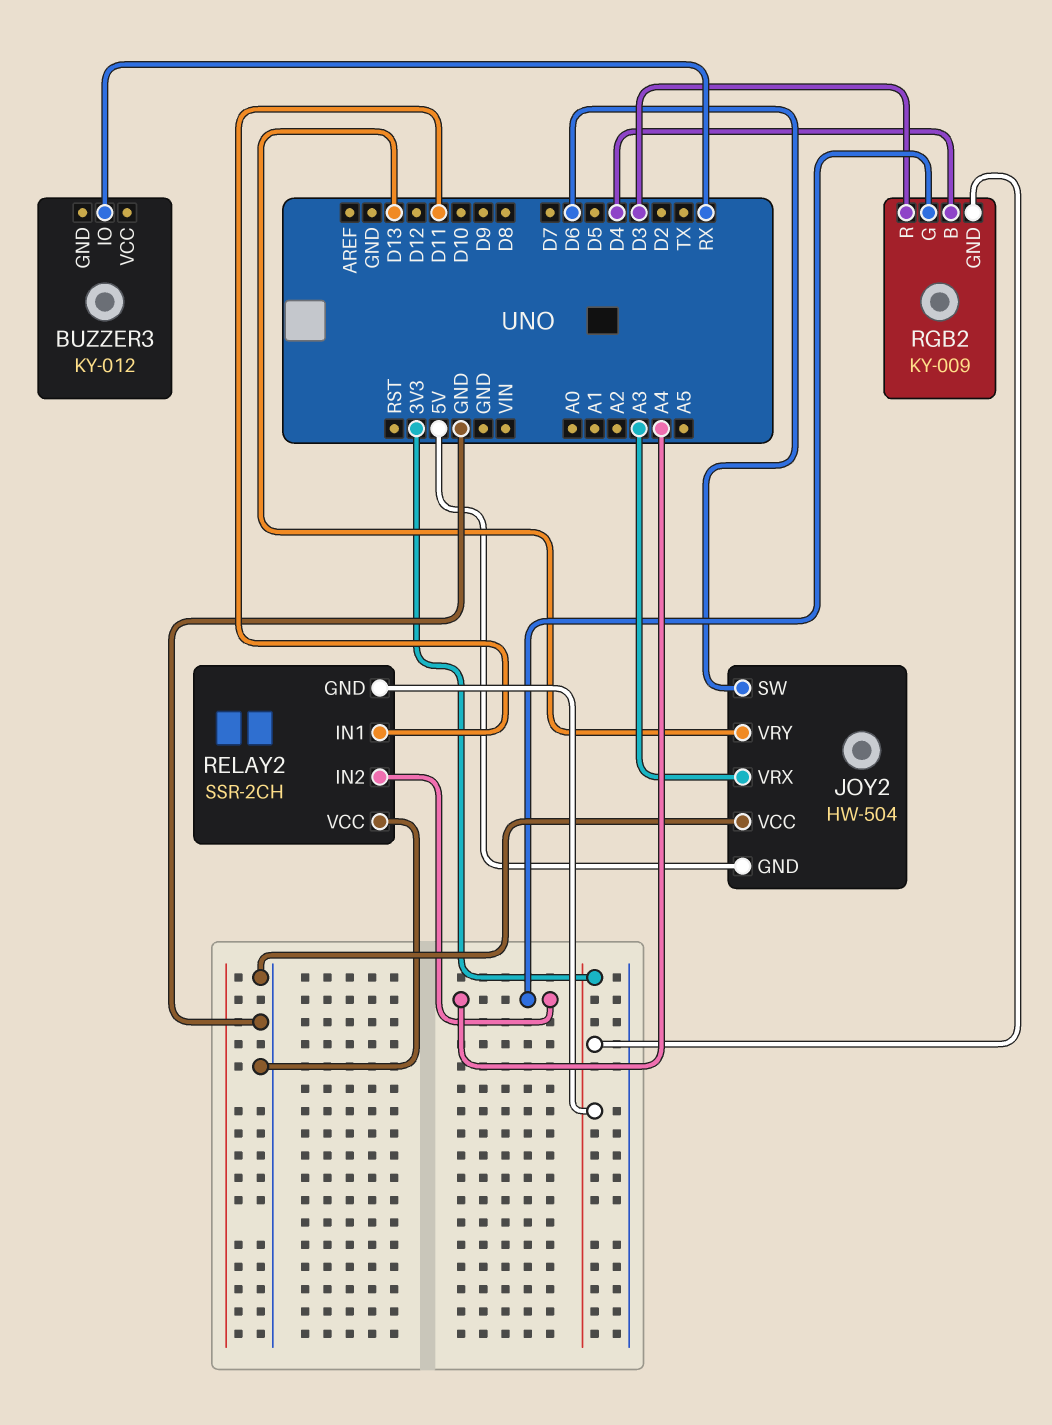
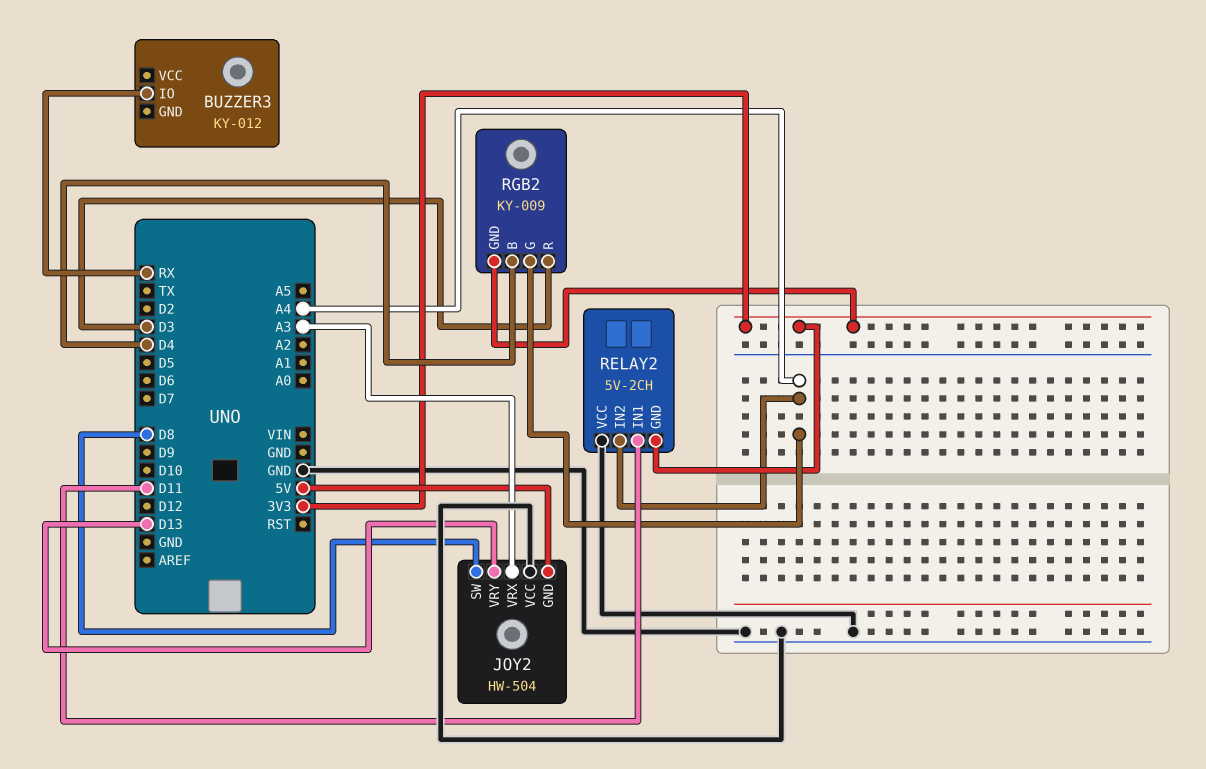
JOY2 pin SW: D6 -> D8
RELAY2: SSR-2CH -> 5V-2CH

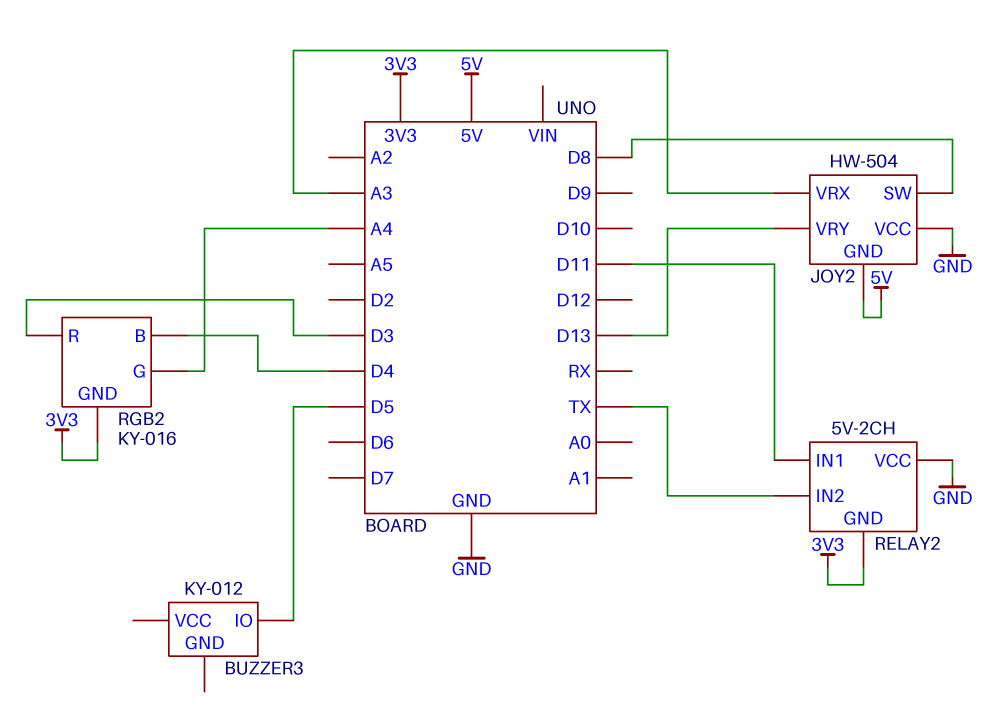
BUZZER3 pin IO: RX -> D5
RELAY2 pin IN2: A4 -> TX
RGB2: KY-009 -> KY-016

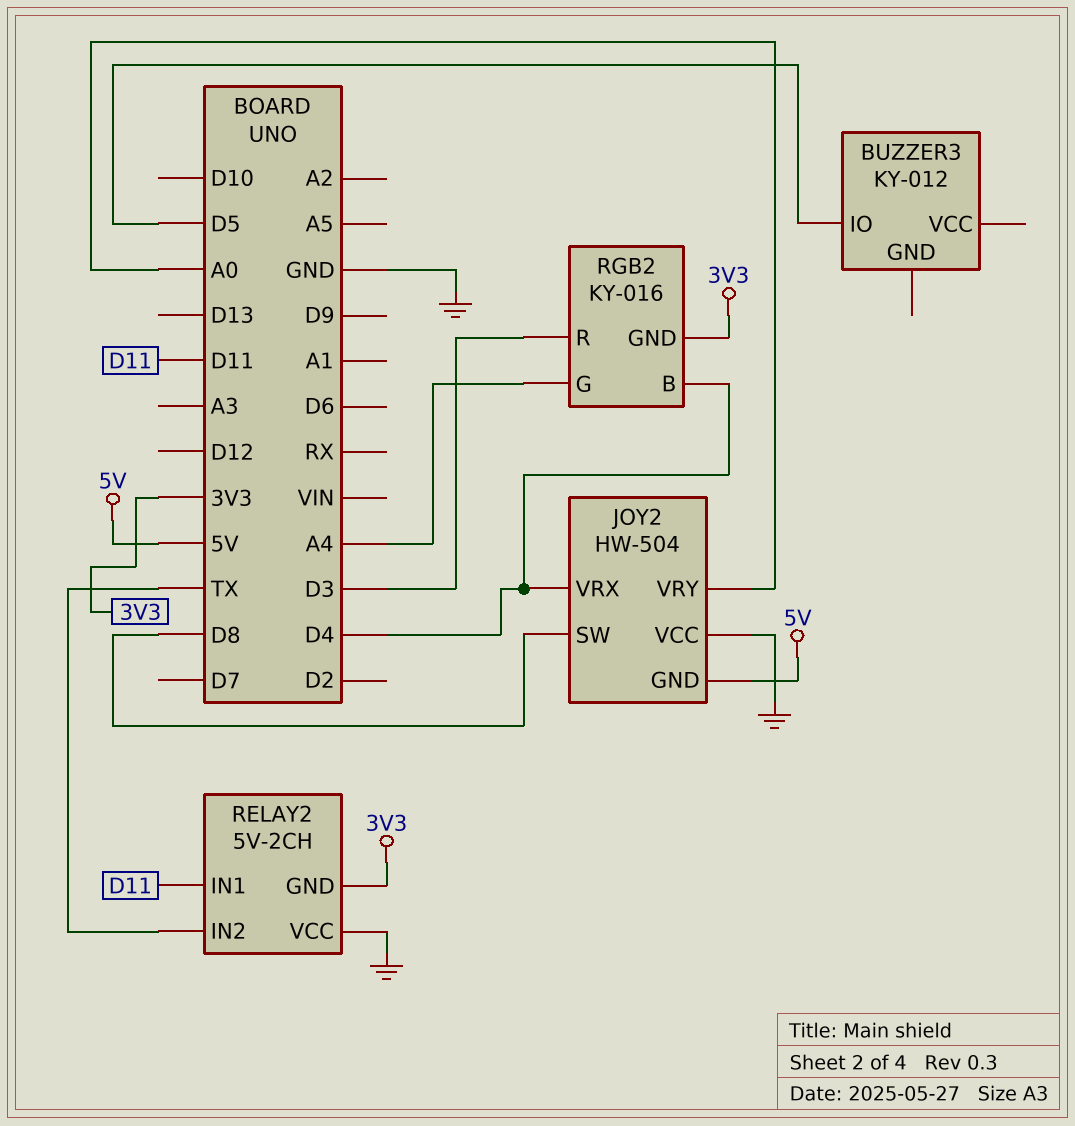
JOY2 pin VRX: A3 -> D4
JOY2 pin VRY: D13 -> A0

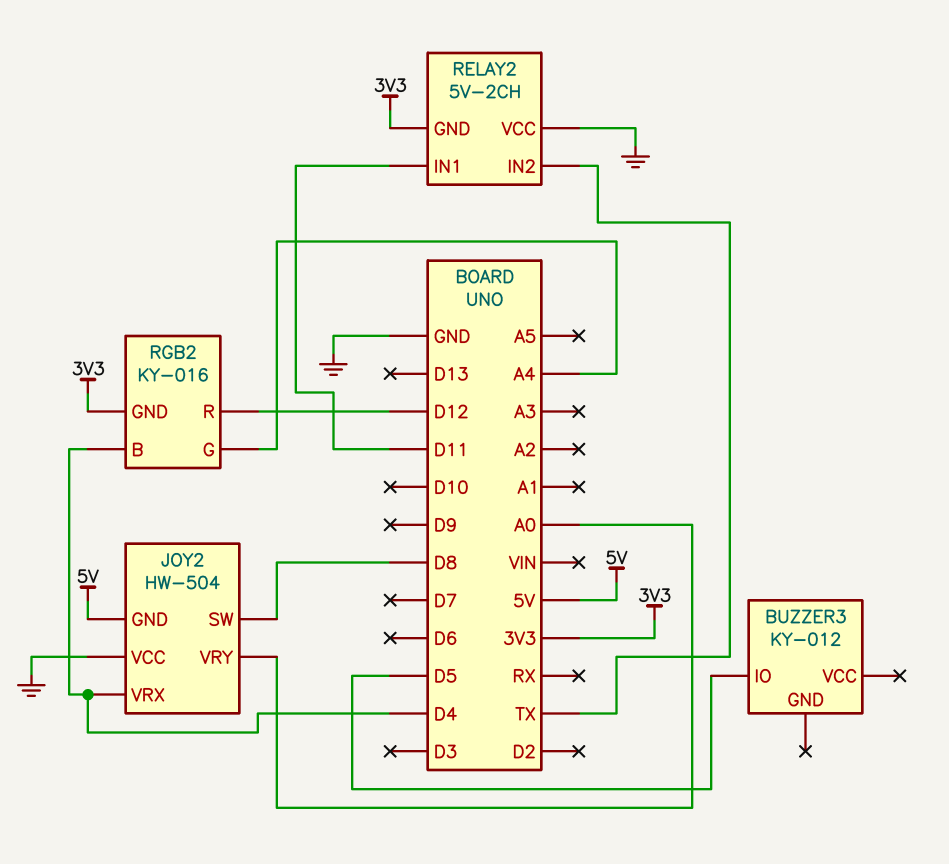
RGB2 pin R: D3 -> D12

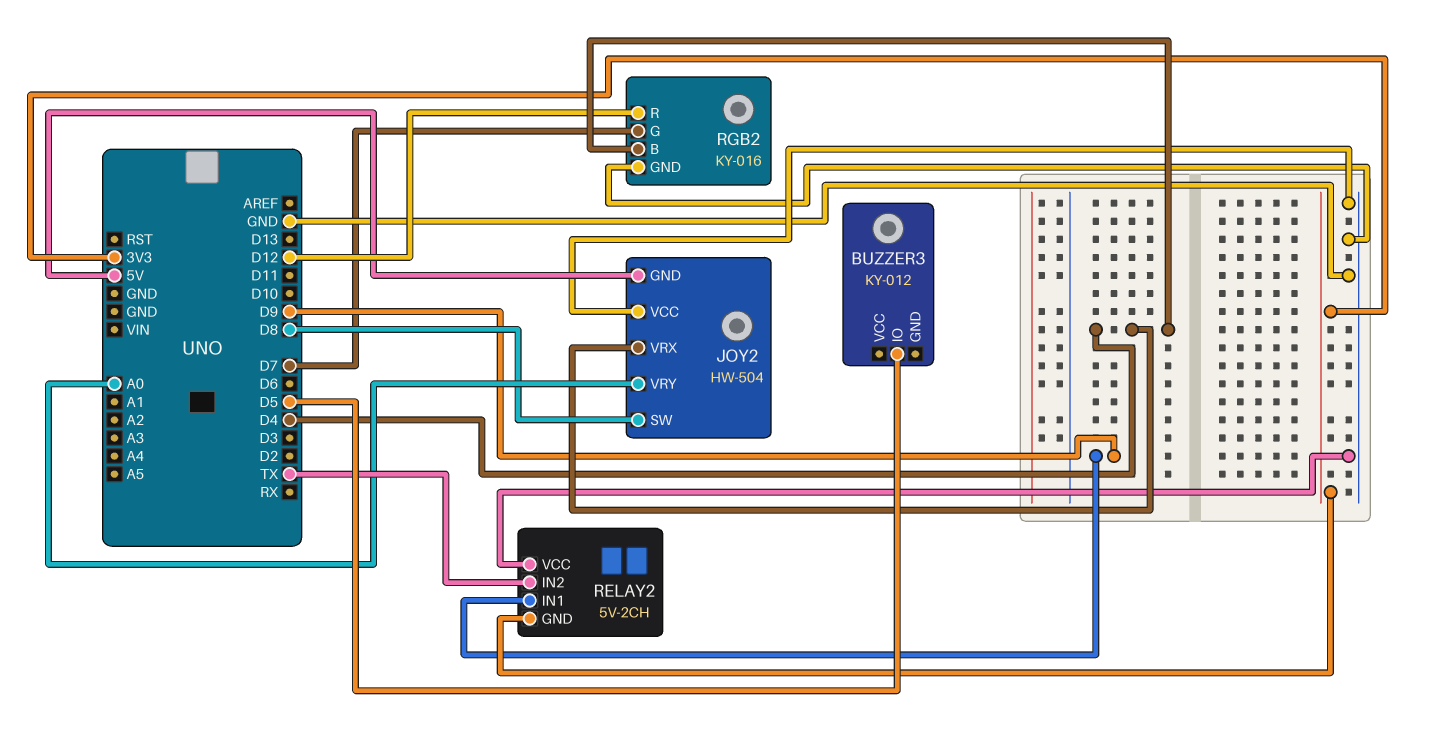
RELAY2 pin IN1: D11 -> D9
RGB2 pin G: A4 -> D7
RGB2 pin GND: 3V3 -> GND

